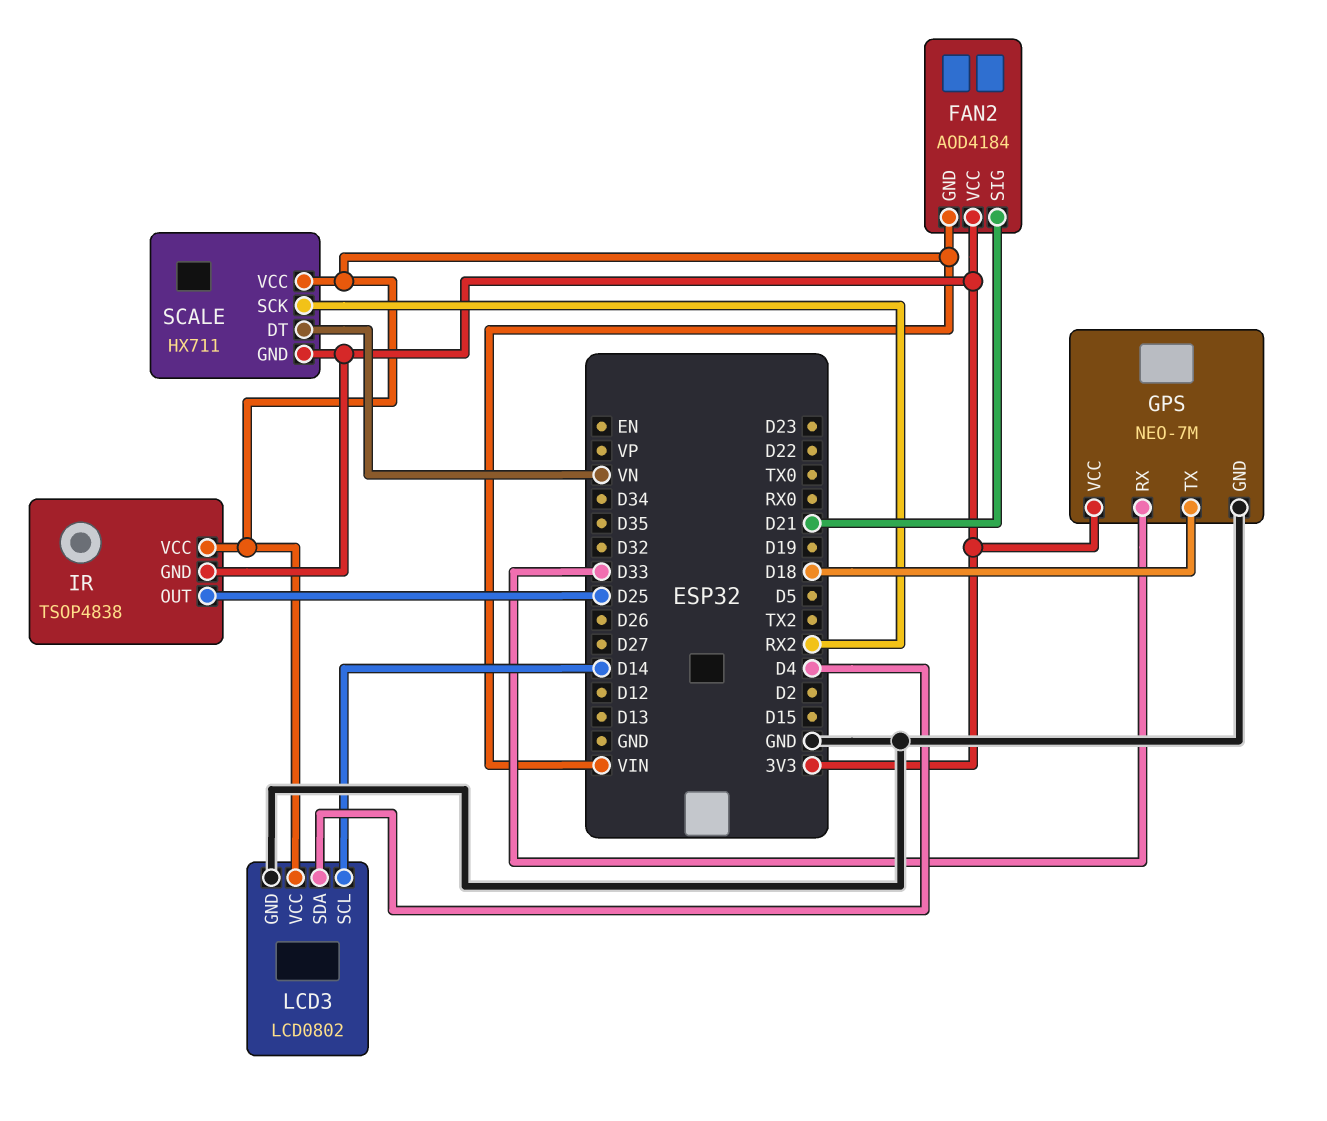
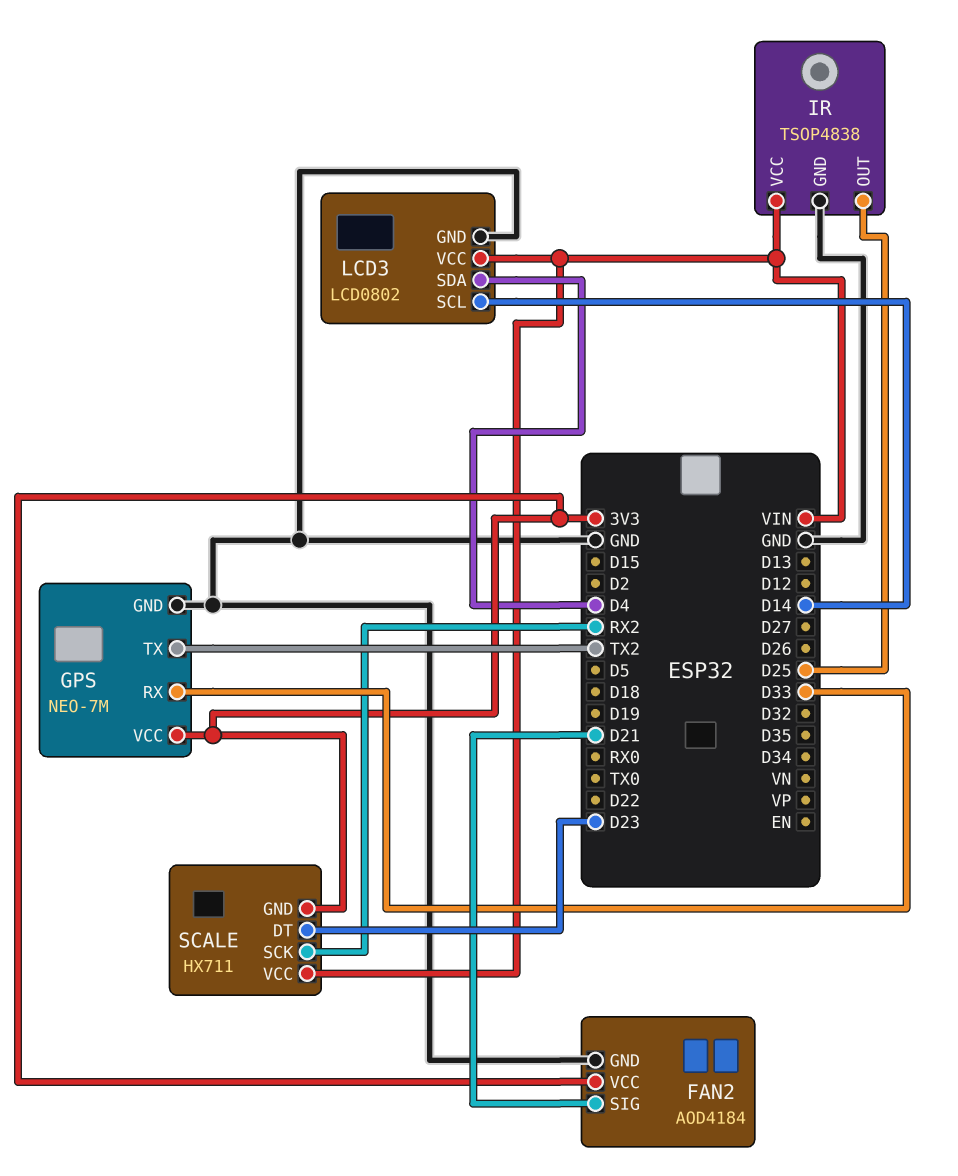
FAN2 pin GND: VIN -> GND
GPS pin TX: D18 -> TX2
IR pin GND: 3V3 -> GND
SCALE pin DT: VN -> D23

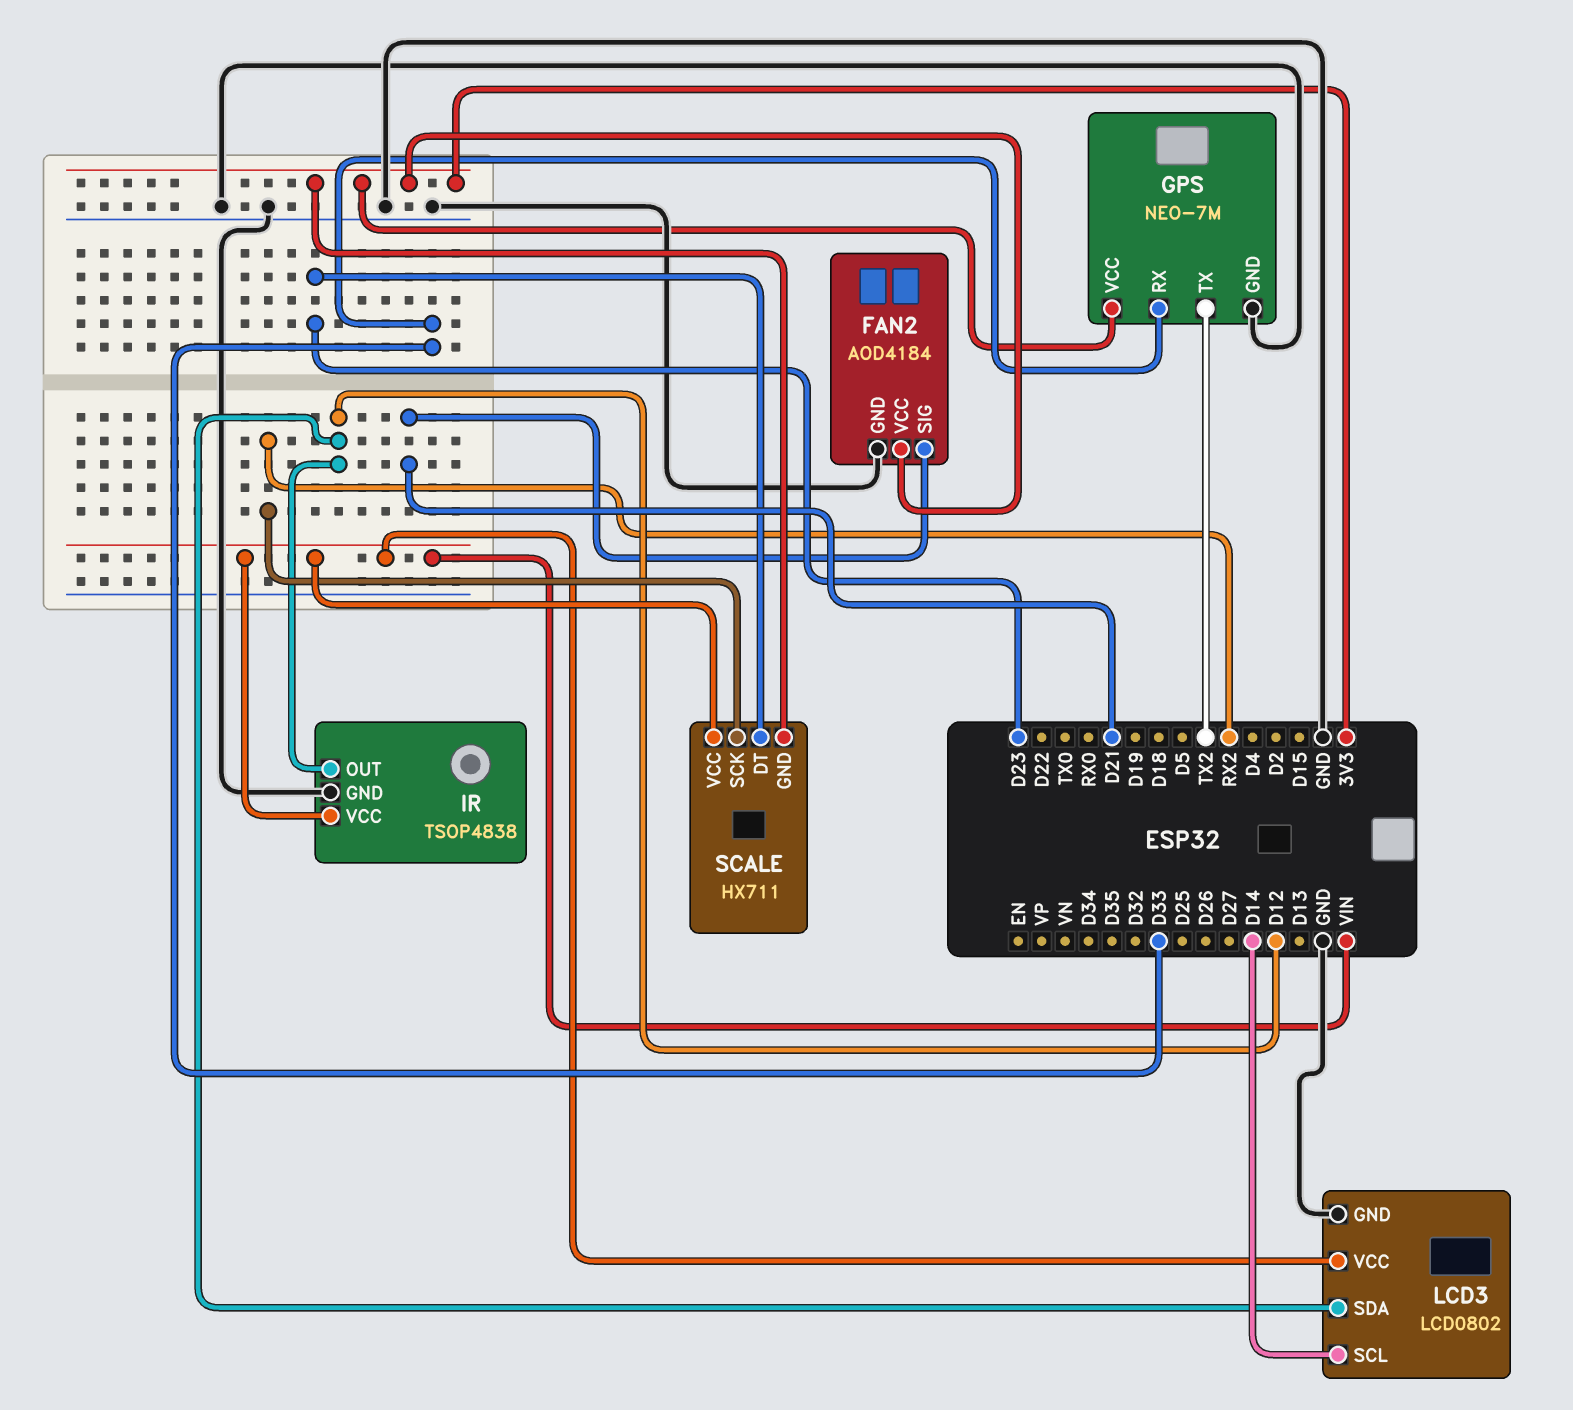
IR pin OUT: D25 -> D12
LCD3 pin SDA: D4 -> D12

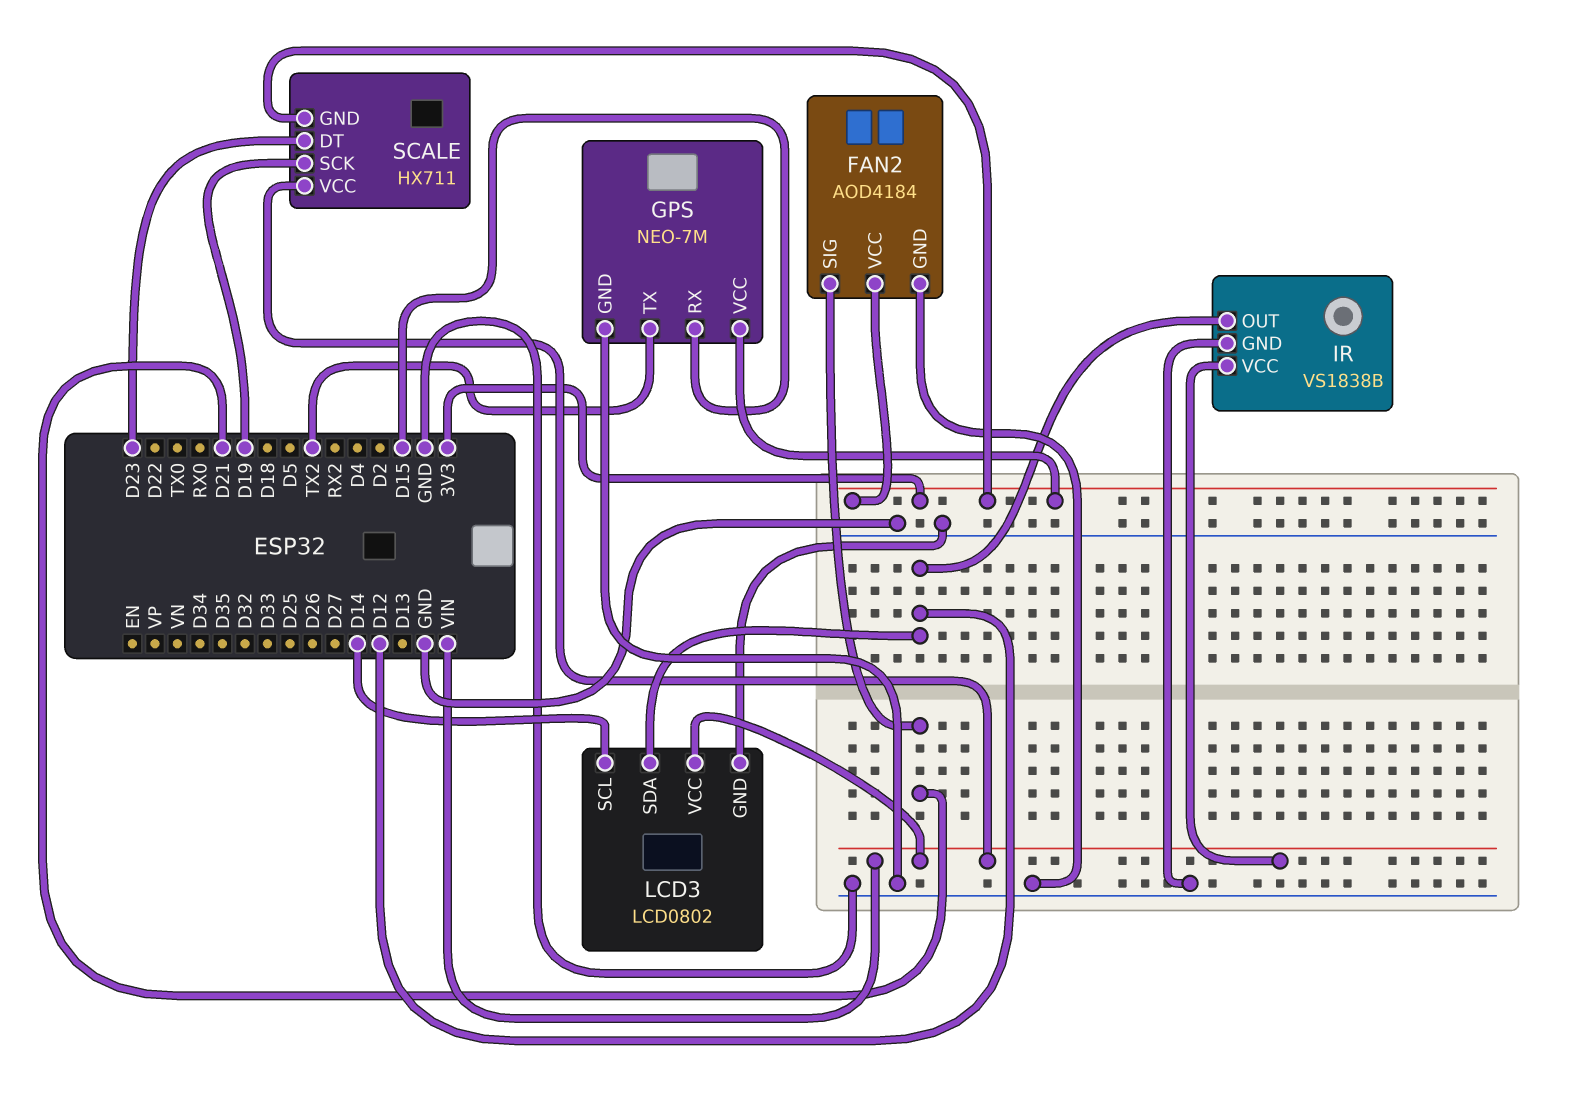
GPS pin RX: D33 -> D15
IR: TSOP4838 -> VS1838B
SCALE pin SCK: RX2 -> D19

